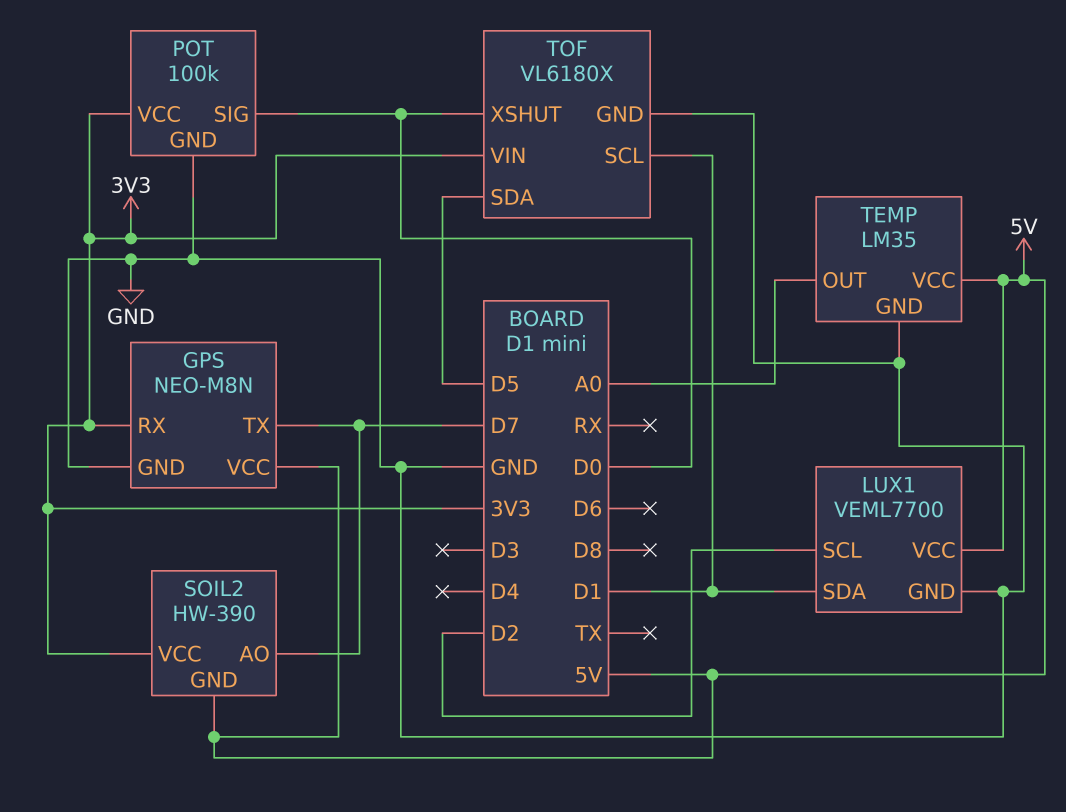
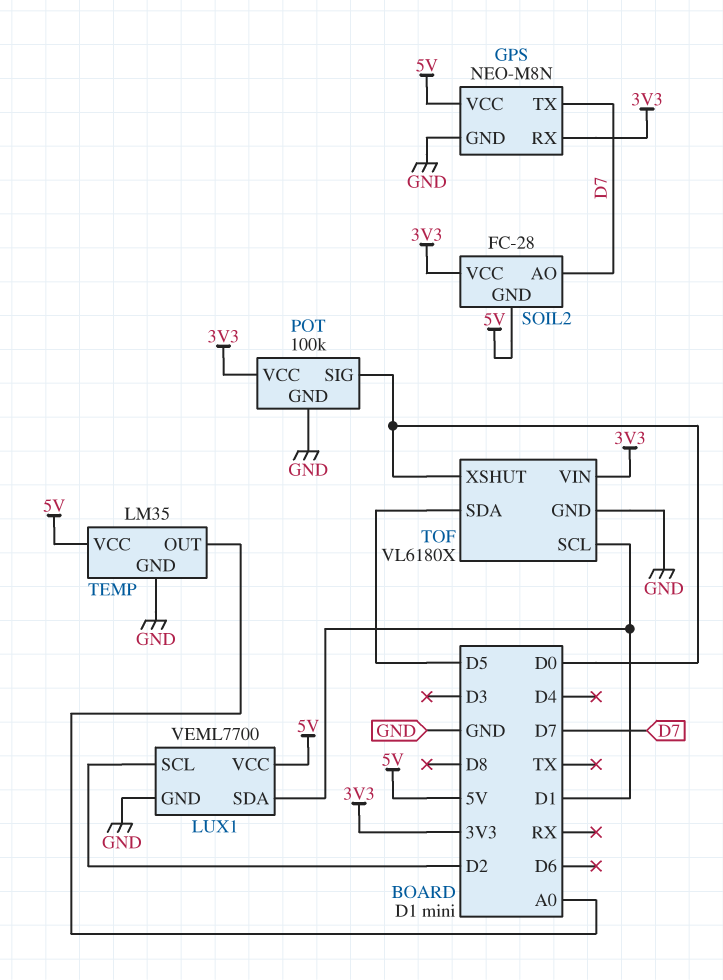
SOIL2: HW-390 -> FC-28

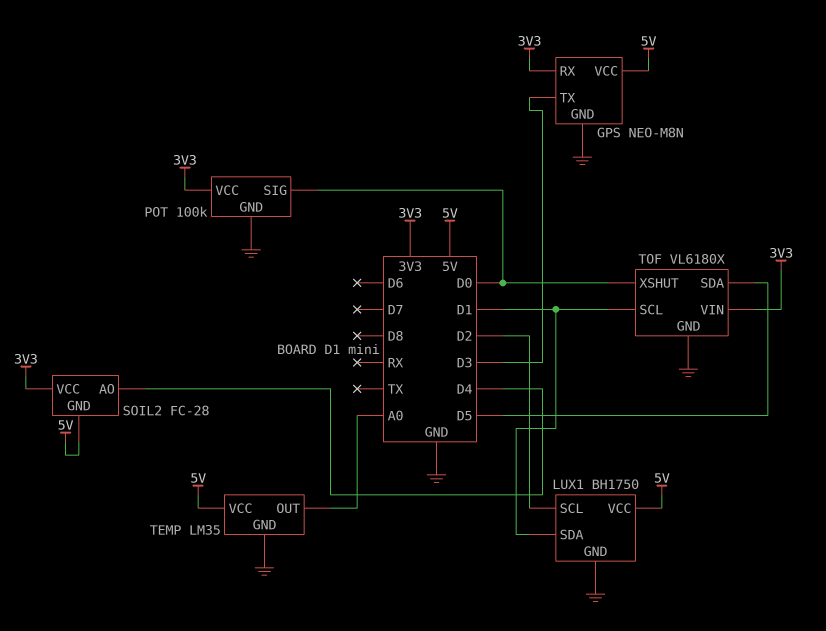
GPS pin TX: D7 -> D3
LUX1: VEML7700 -> BH1750
SOIL2 pin AO: D7 -> D4

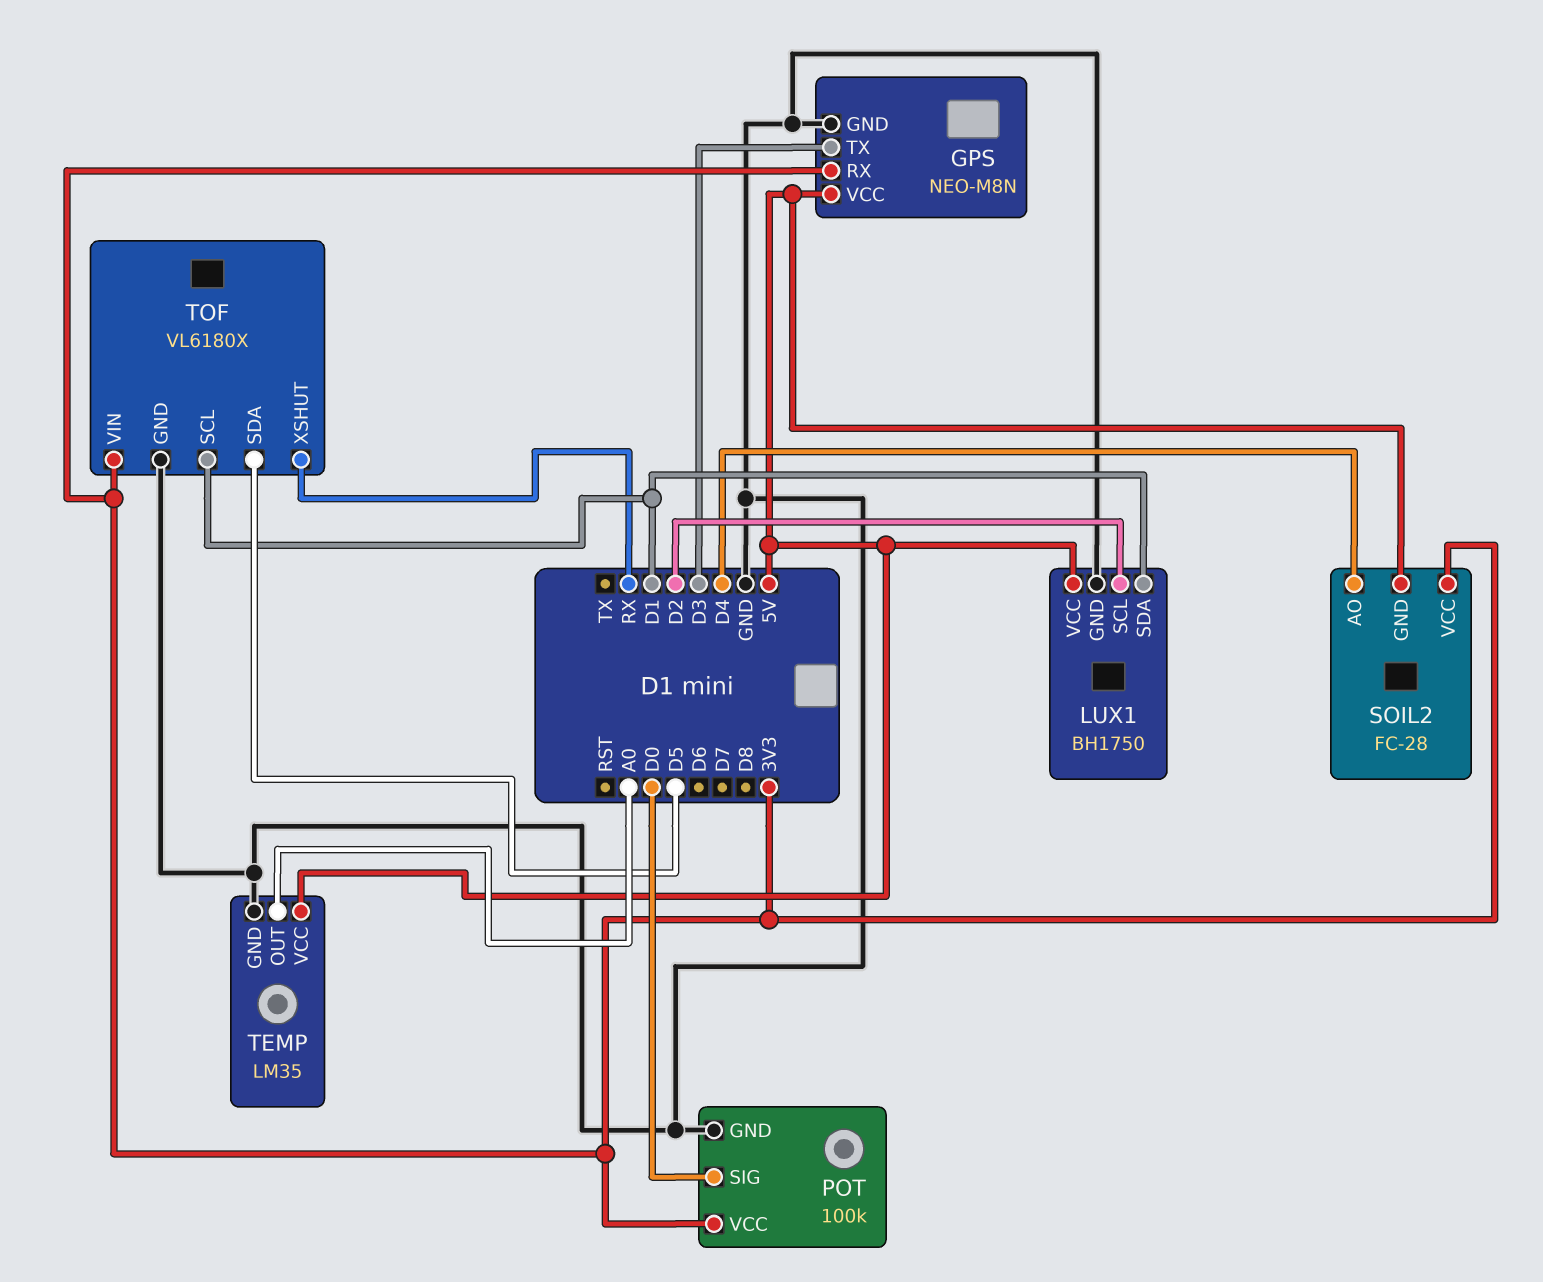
TOF pin XSHUT: D0 -> RX

